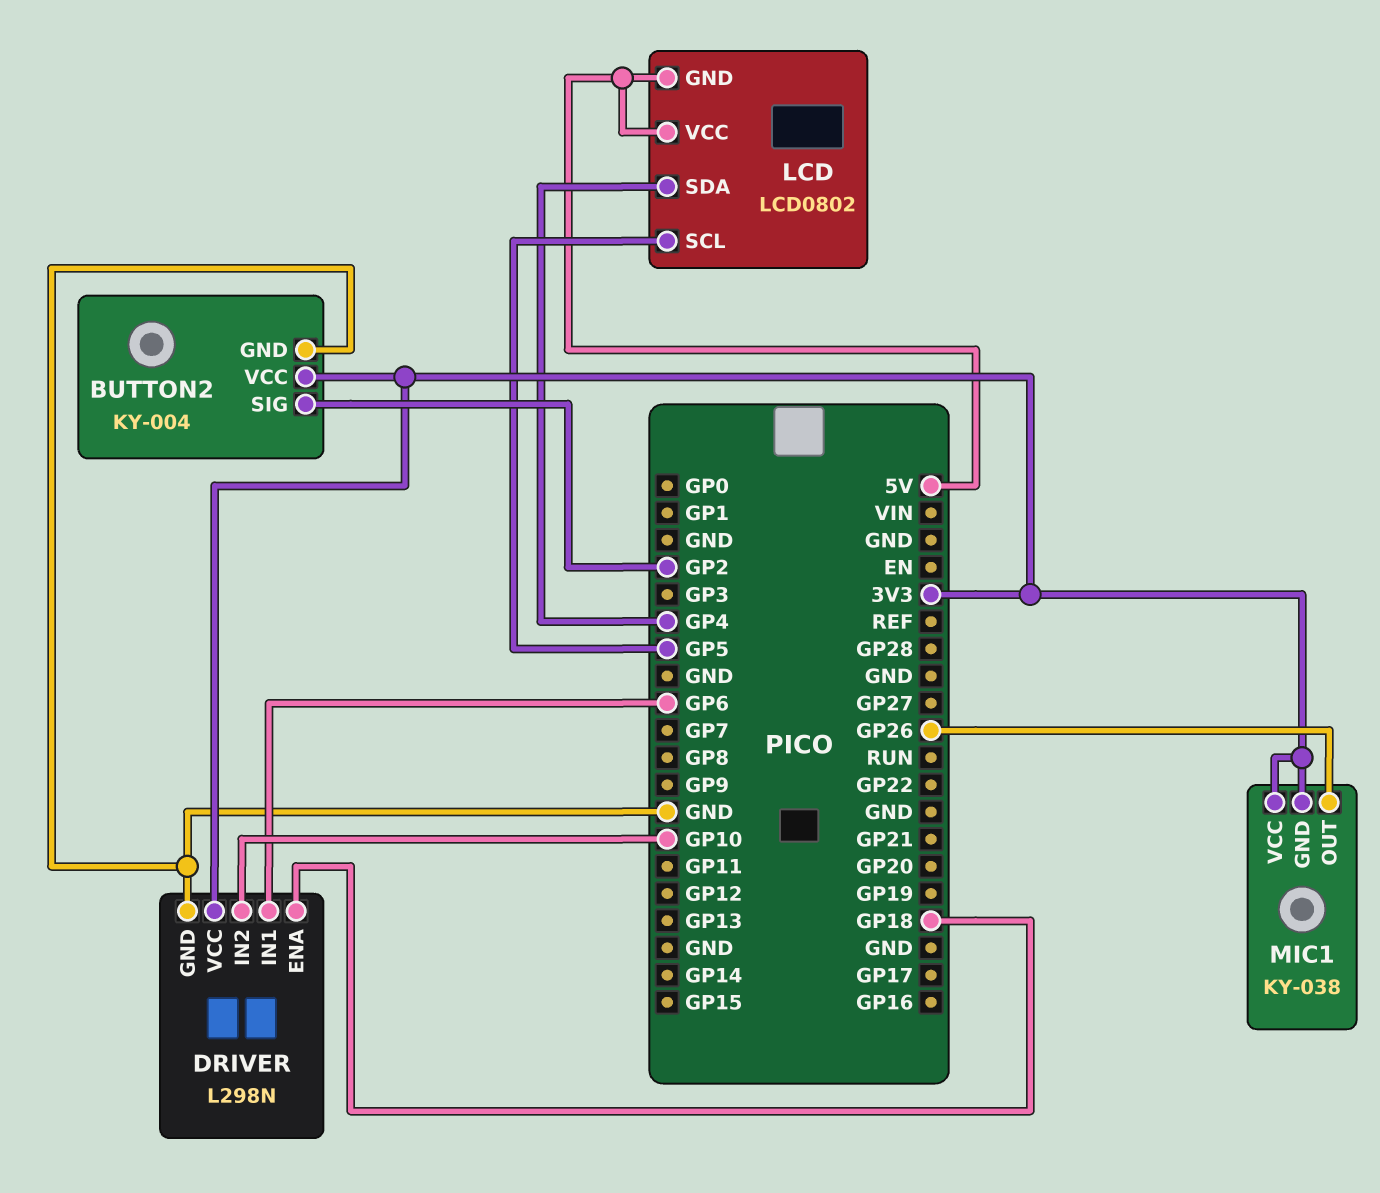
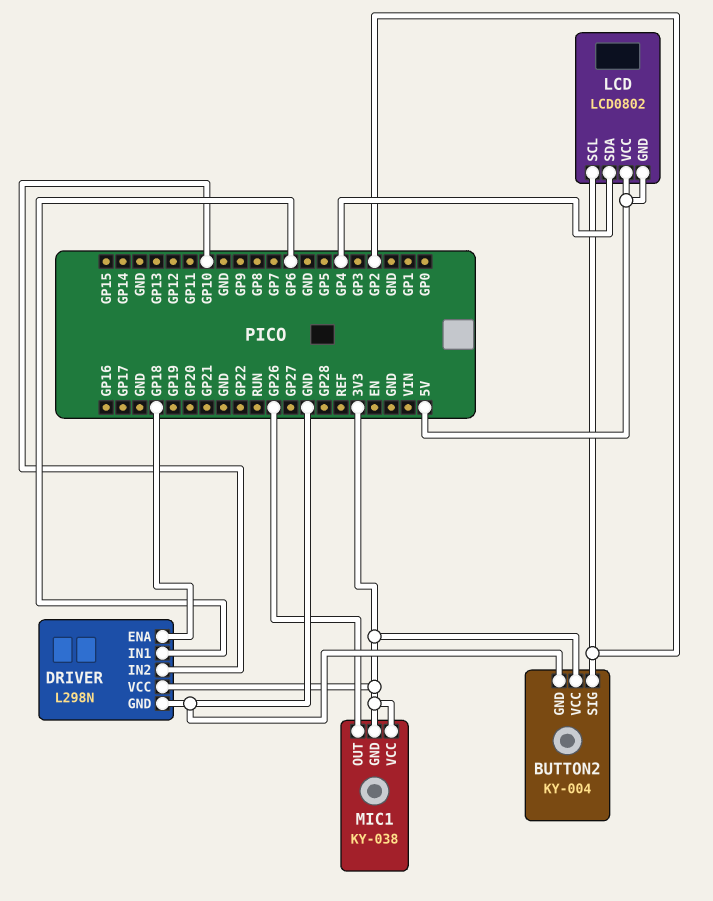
LCD pin SCL: GP5 -> GP2

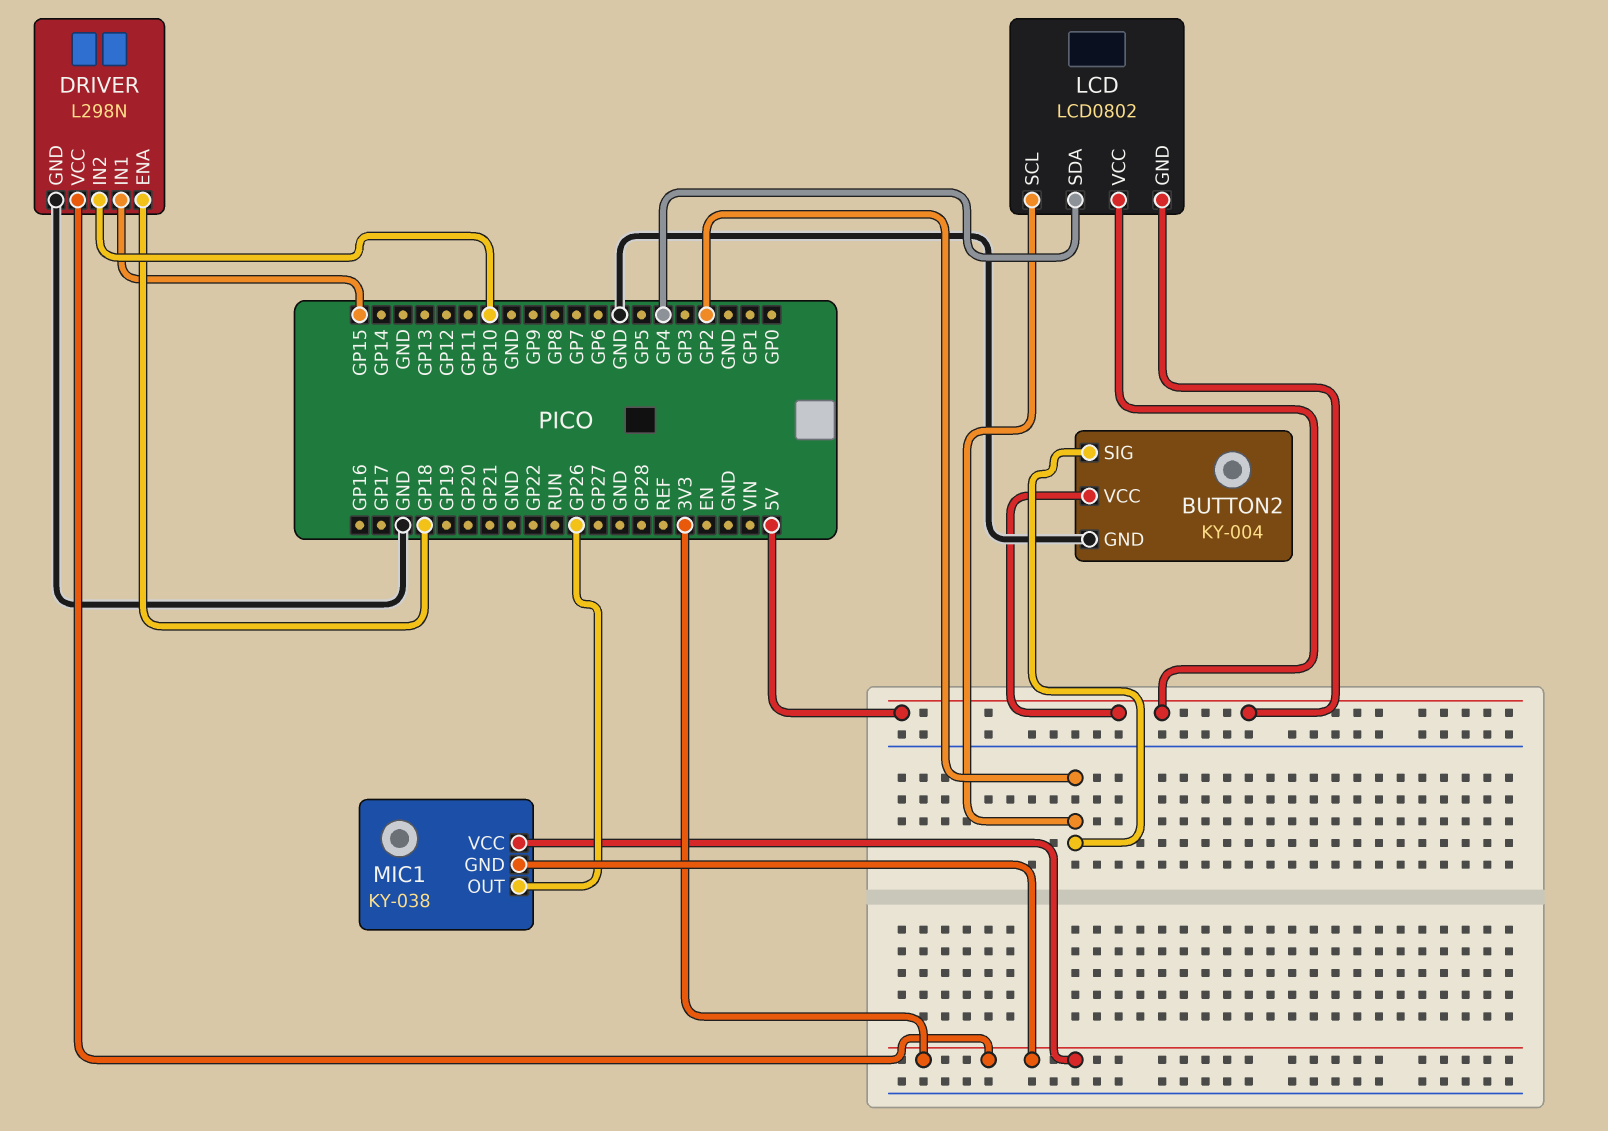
BUTTON2 pin VCC: 3V3 -> 5V
DRIVER pin IN1: GP6 -> GP15

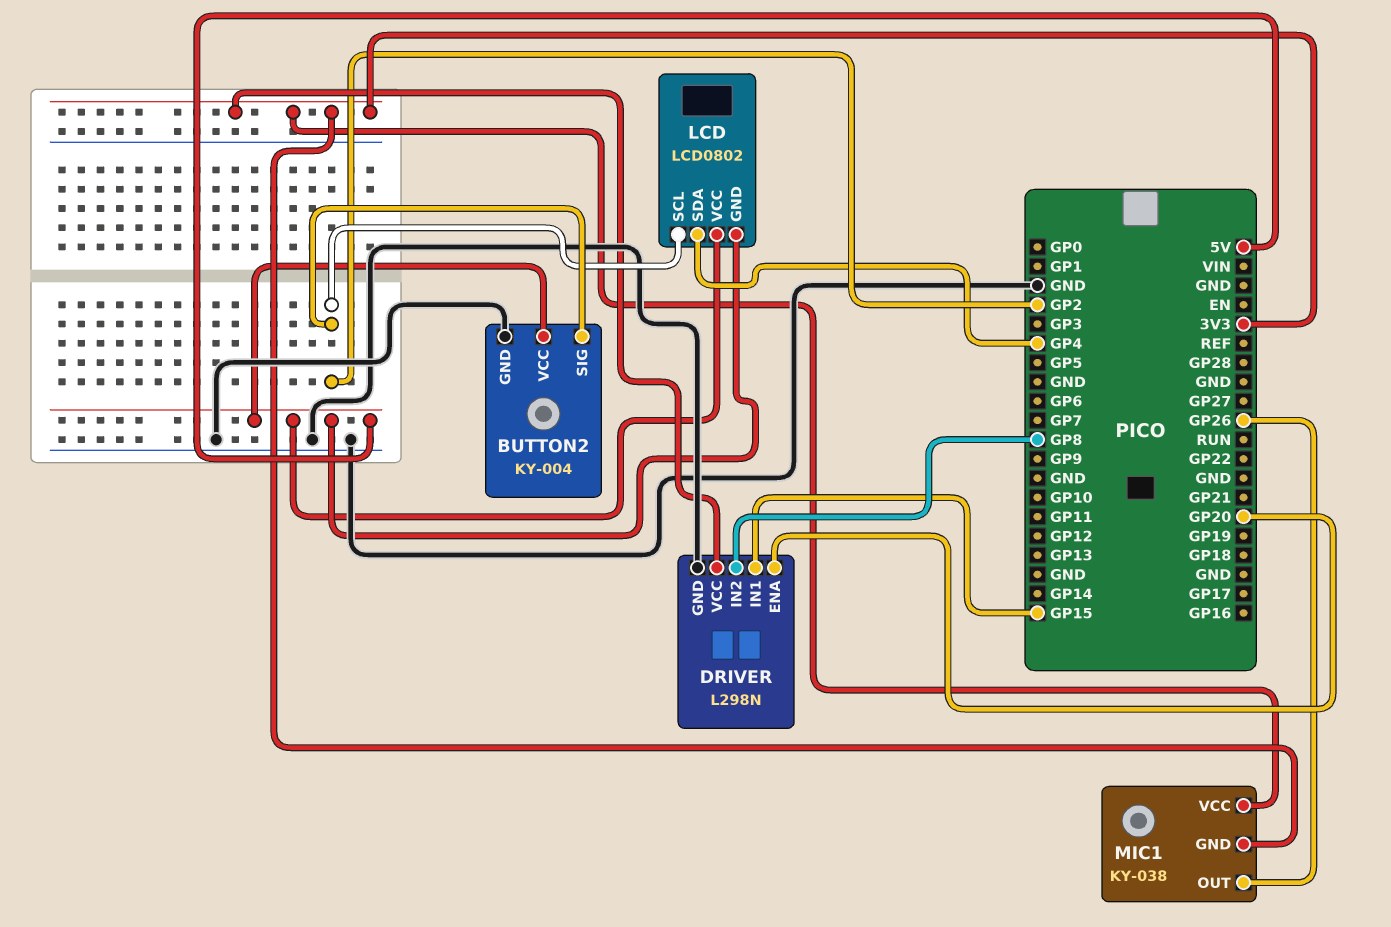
DRIVER pin ENA: GP18 -> GP20
DRIVER pin IN2: GP10 -> GP8

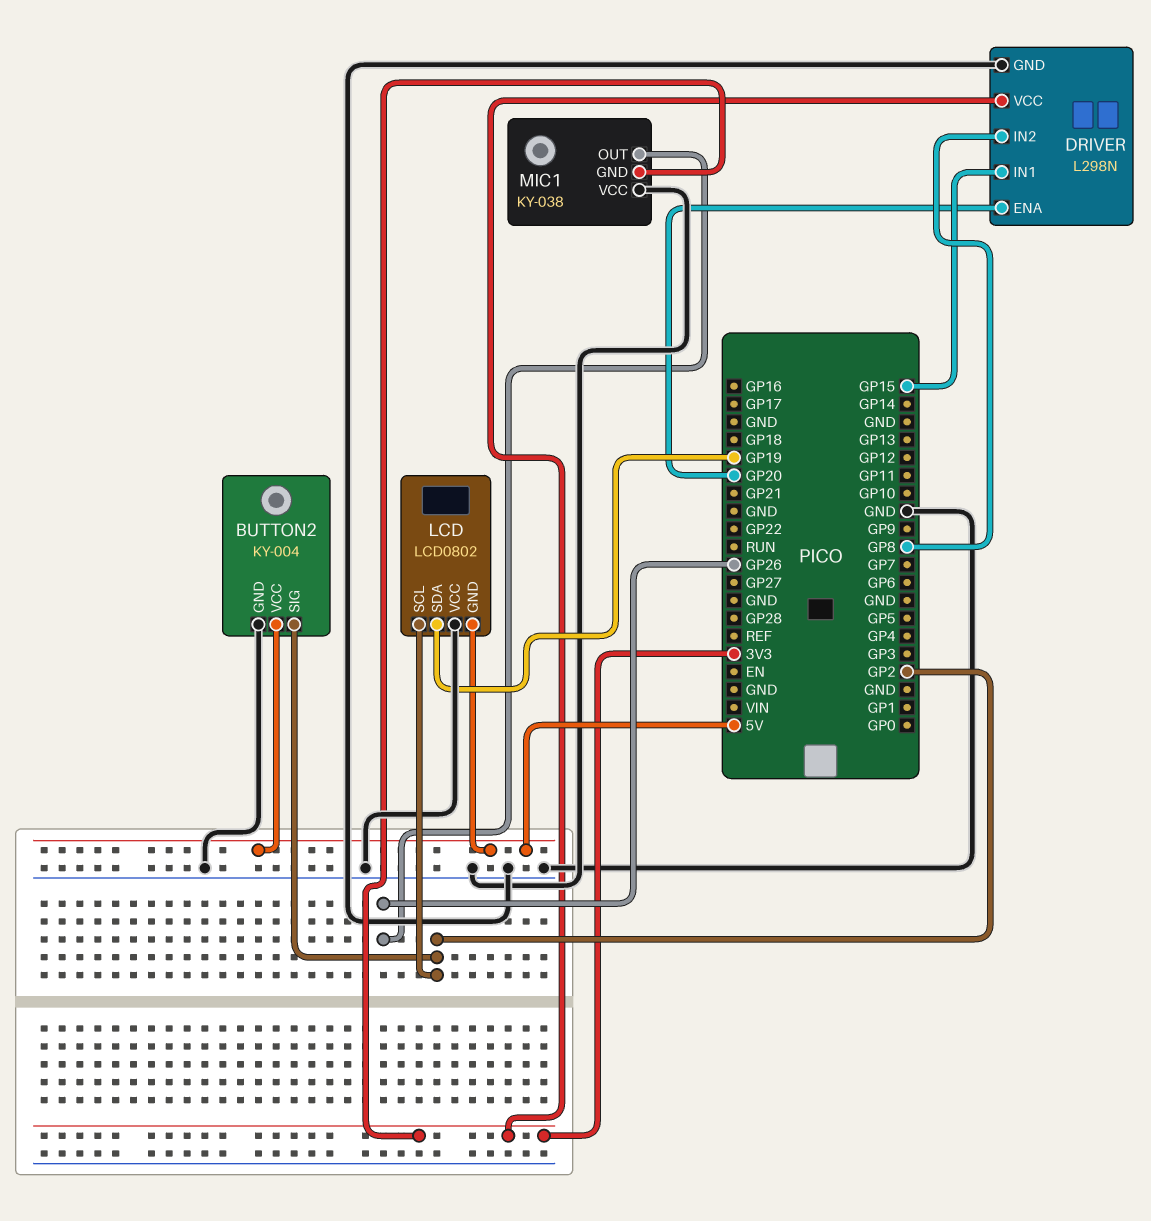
LCD pin SDA: GP4 -> GP19
LCD pin VCC: 5V -> GND
MIC1 pin VCC: 3V3 -> GND

